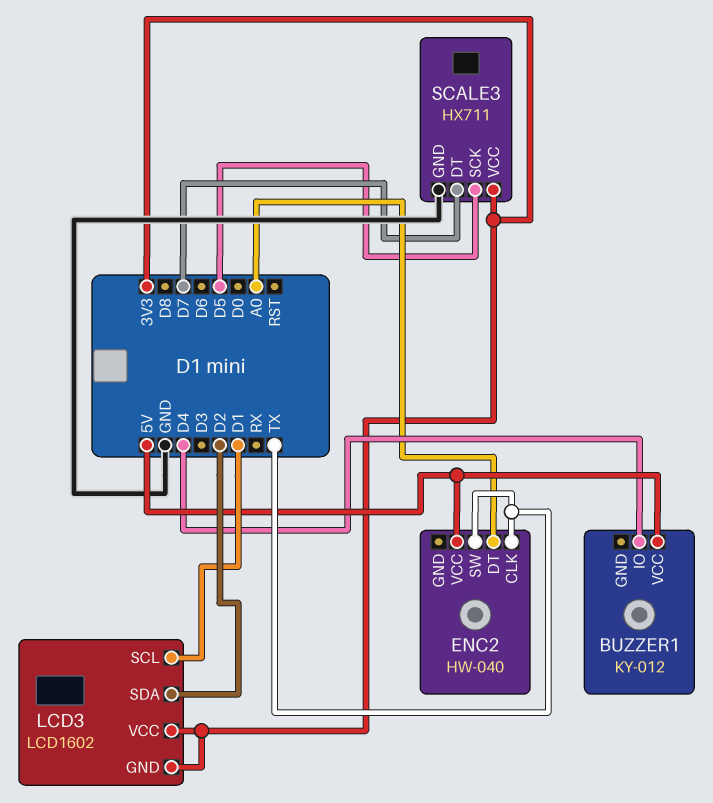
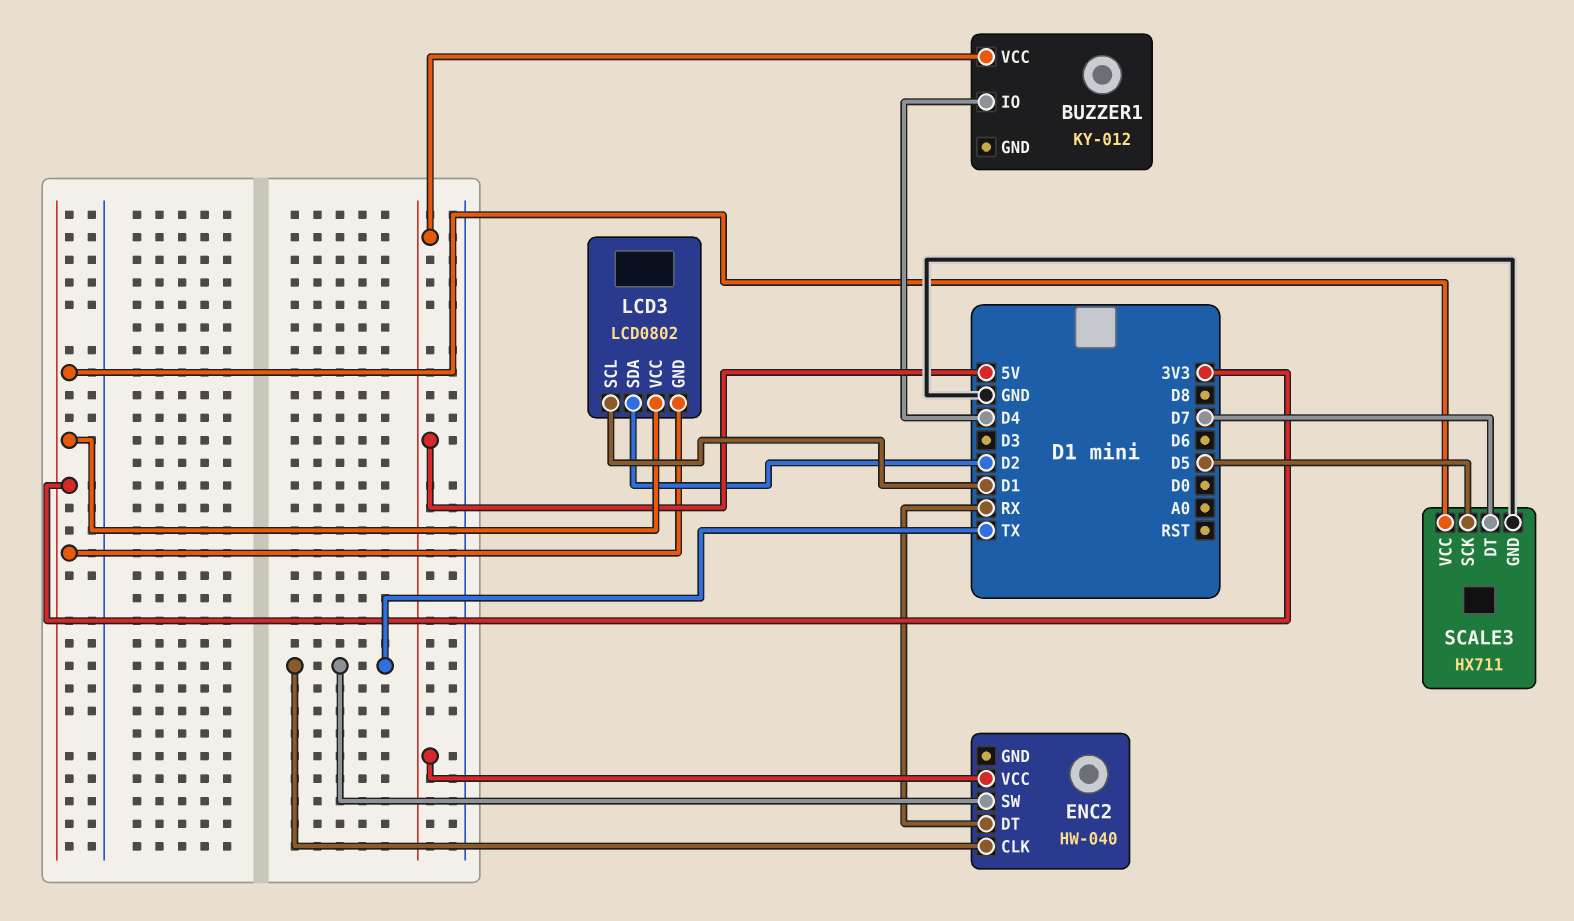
ENC2 pin DT: A0 -> RX
LCD3: LCD1602 -> LCD0802

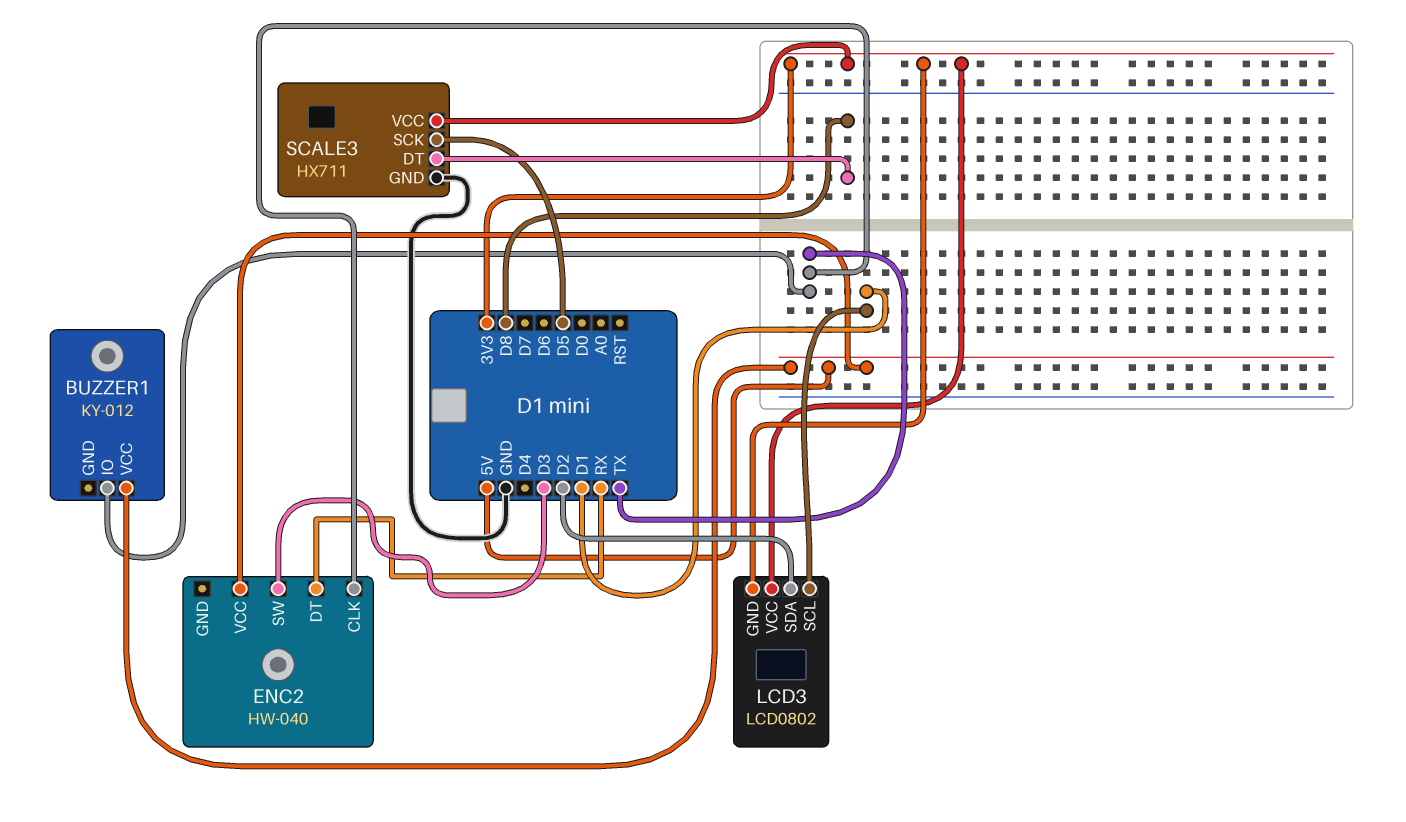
BUZZER1 pin IO: D4 -> TX
ENC2 pin SW: TX -> D3
SCALE3 pin DT: D7 -> D8

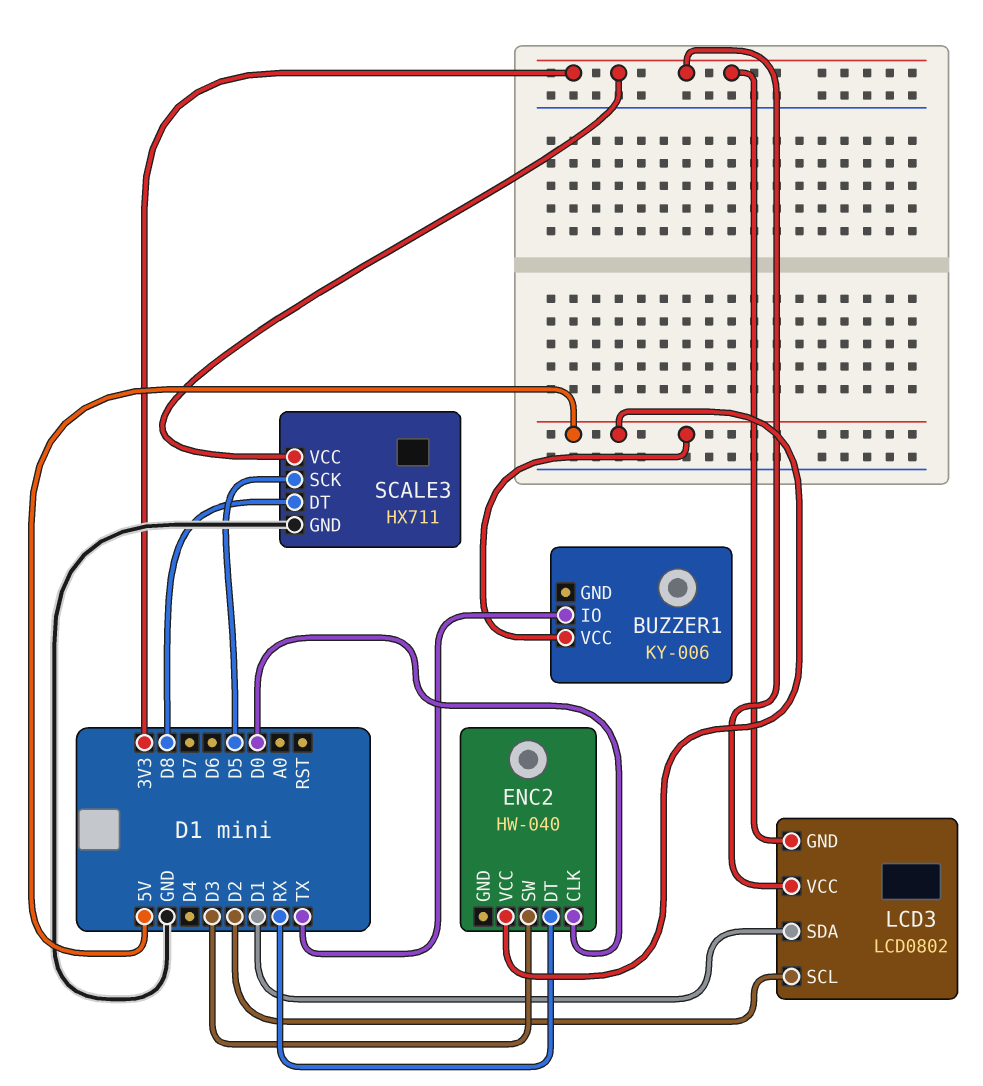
BUZZER1: KY-012 -> KY-006
ENC2 pin CLK: TX -> D0
LCD3 pin SCL: D1 -> D2
LCD3 pin SDA: D2 -> D1

